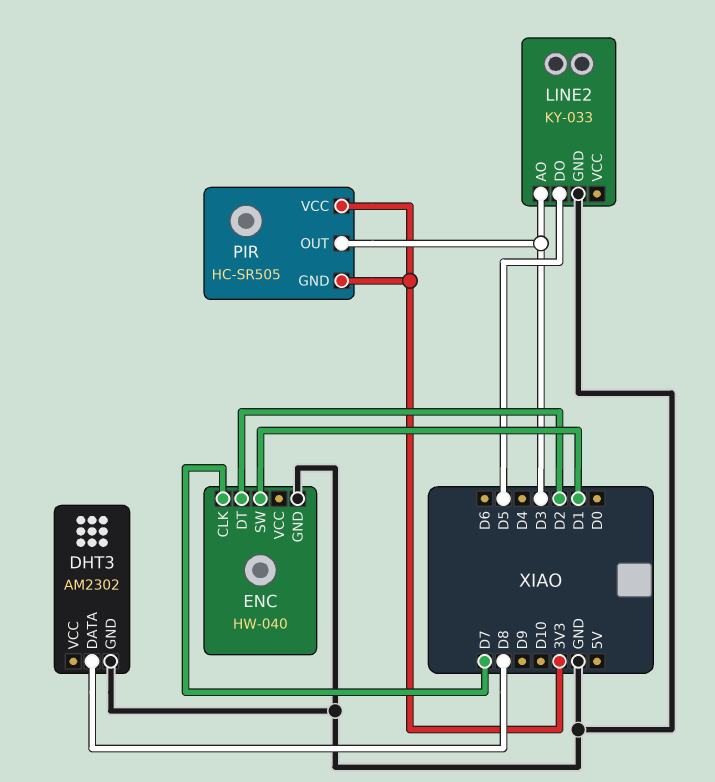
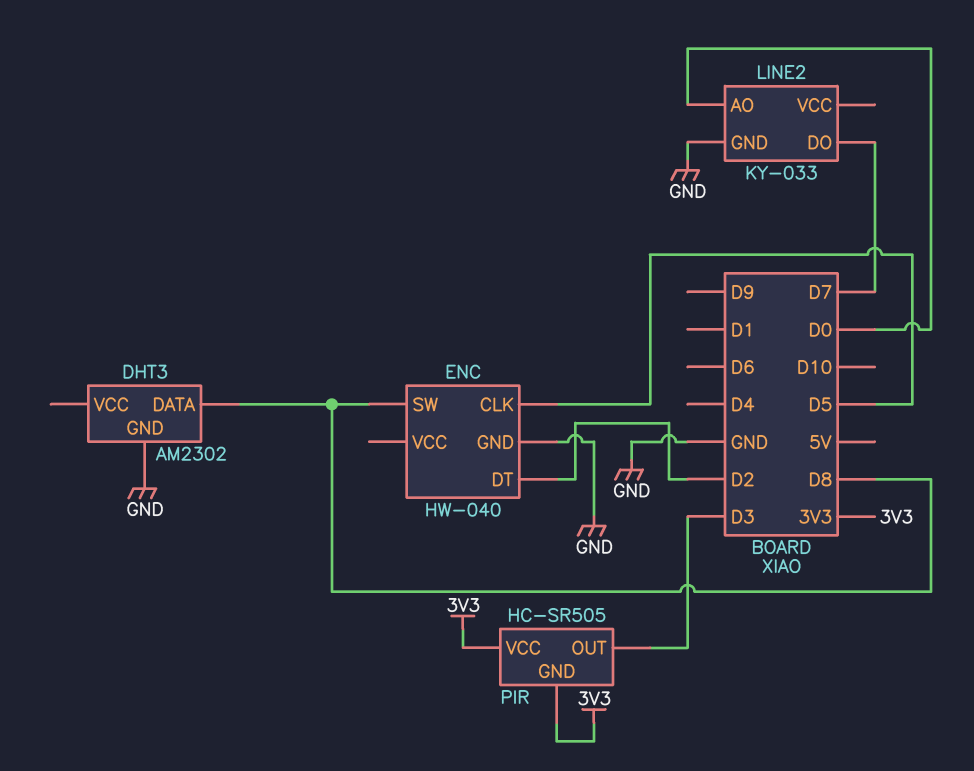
ENC pin CLK: D7 -> D5
ENC pin SW: D1 -> D8
LINE2 pin AO: D3 -> D0
LINE2 pin DO: D5 -> D7

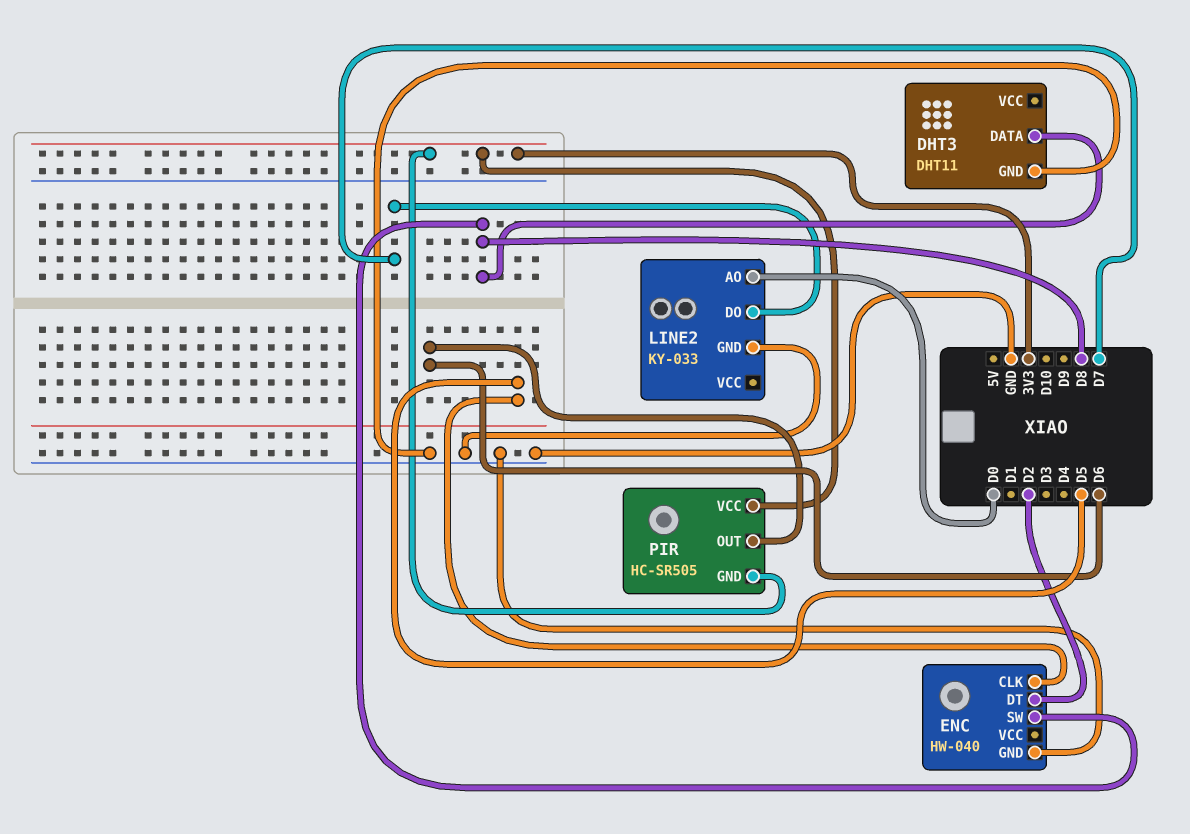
DHT3: AM2302 -> DHT11
PIR pin OUT: D3 -> D6

